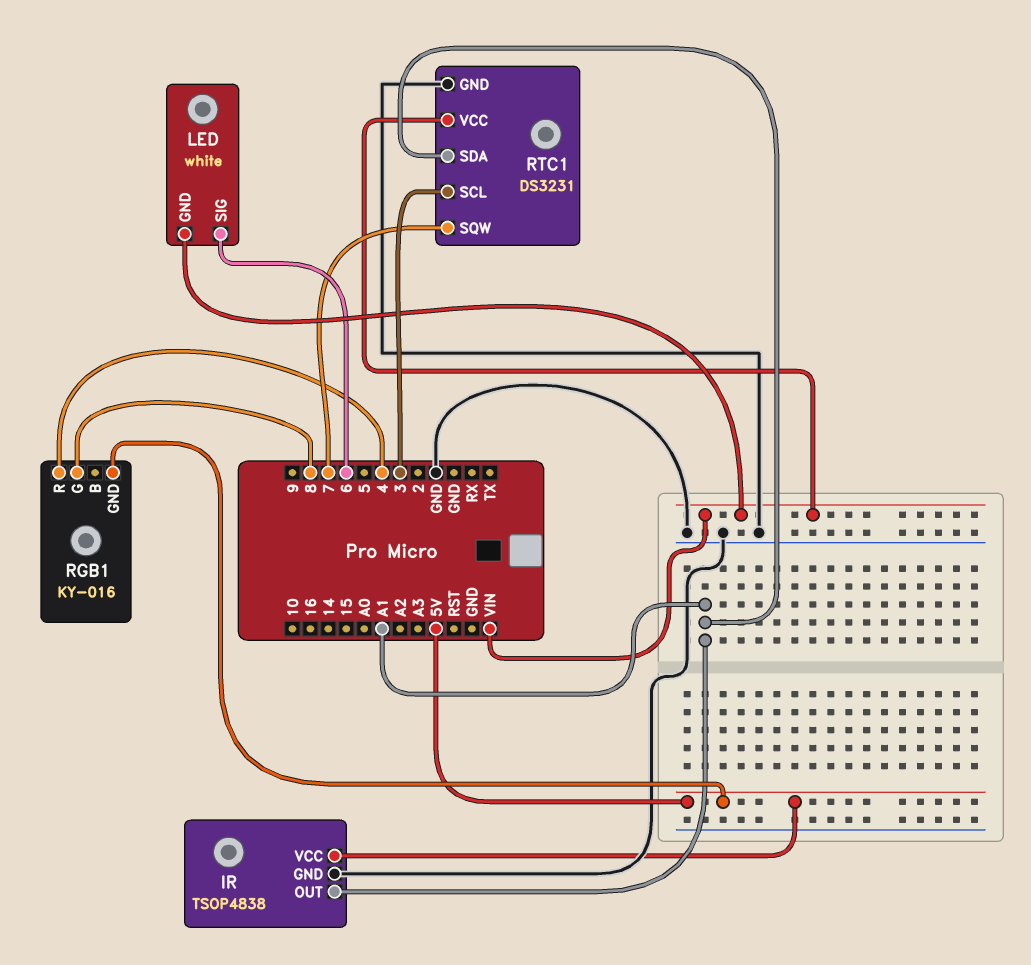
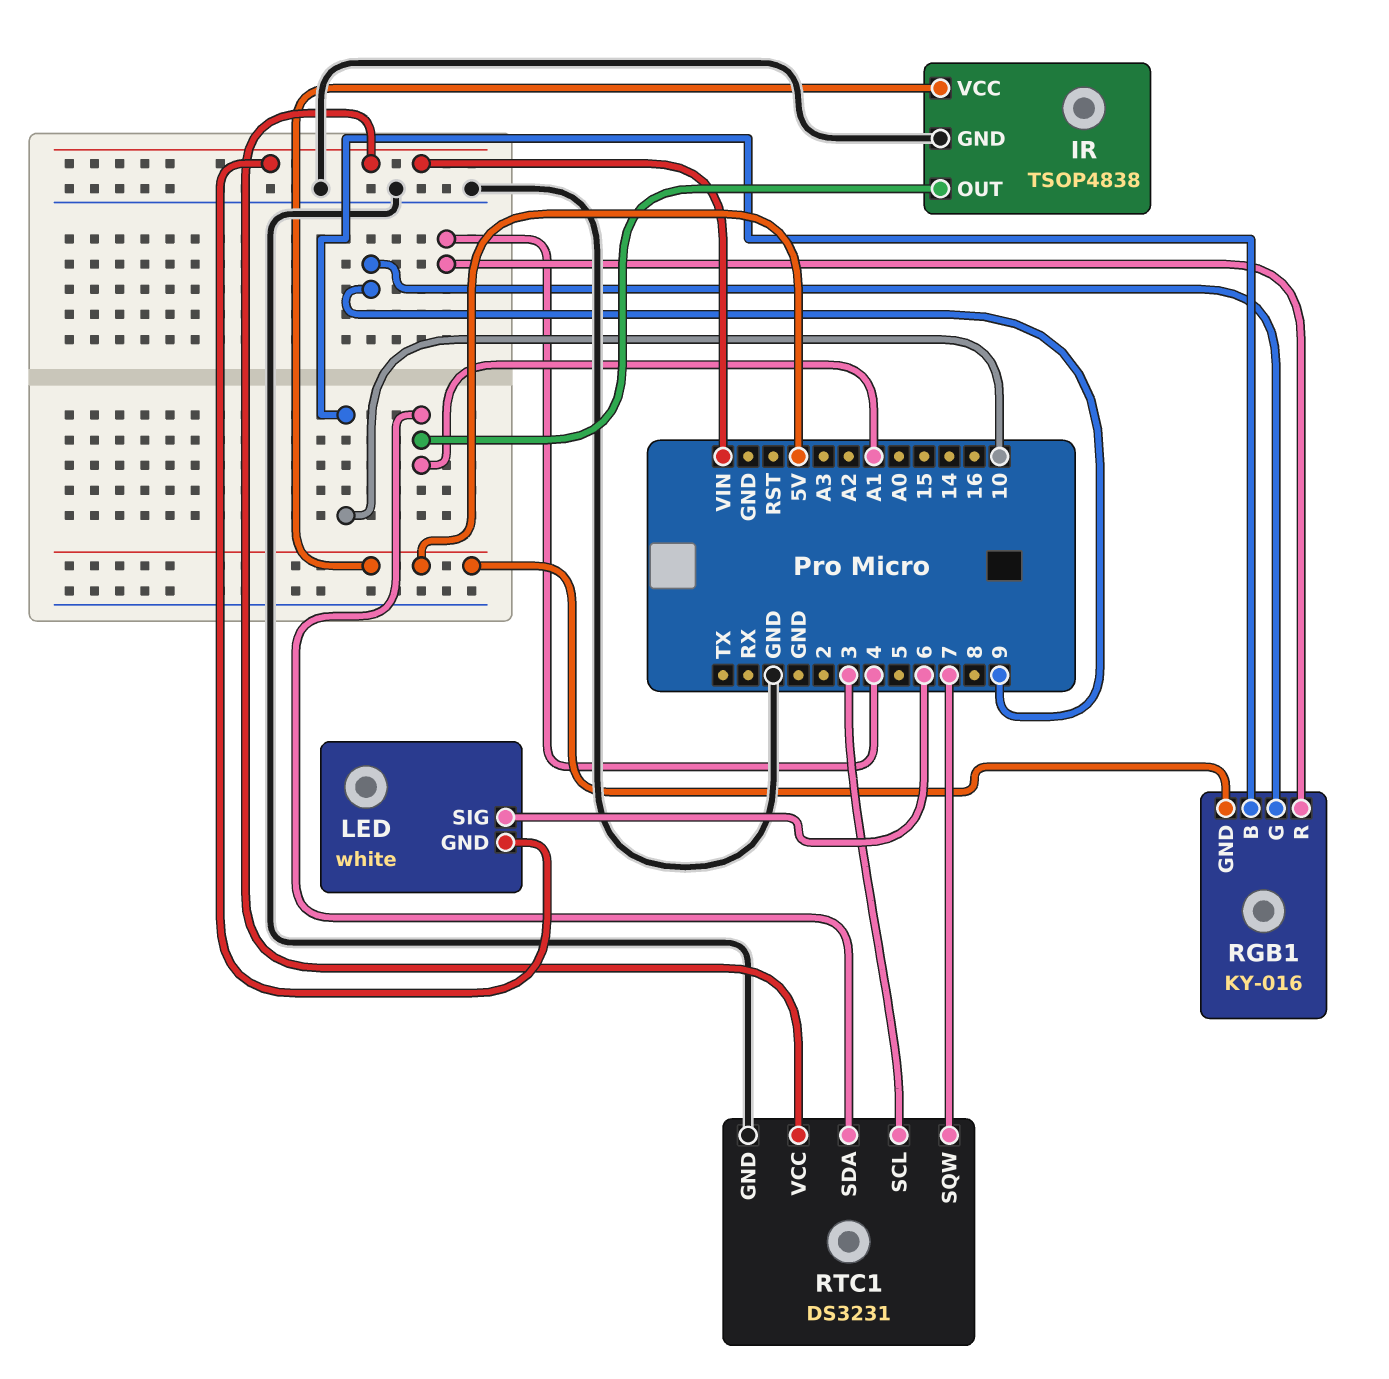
RGB1 pin B: none -> 10
RGB1 pin G: 8 -> 9

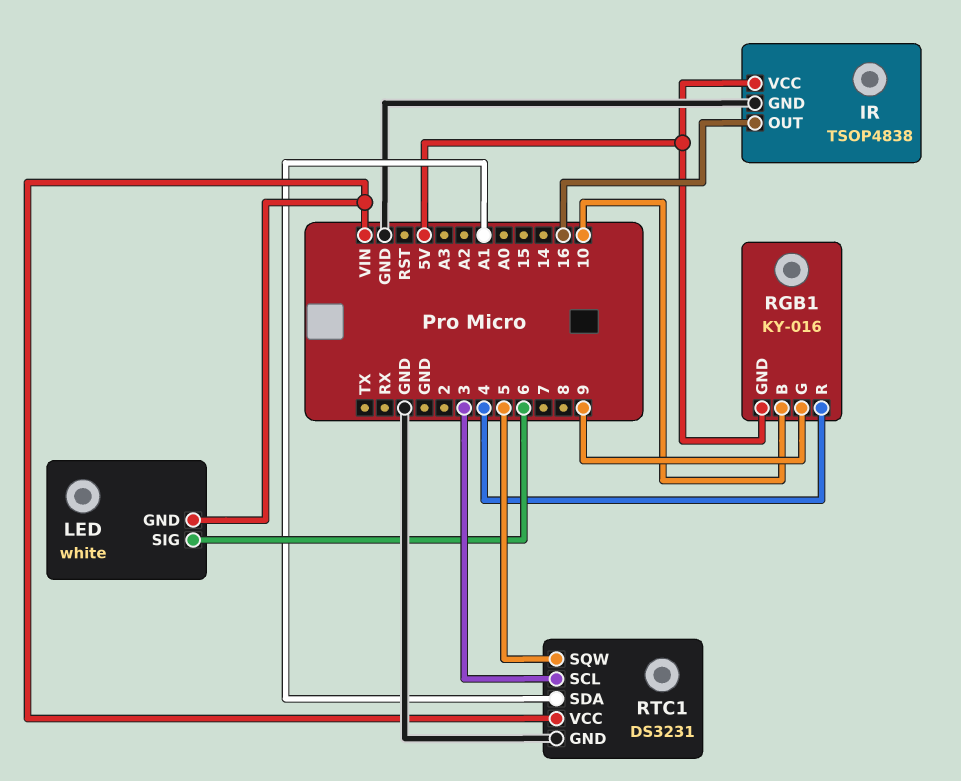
IR pin OUT: A1 -> 16
RTC1 pin SQW: 7 -> 5

